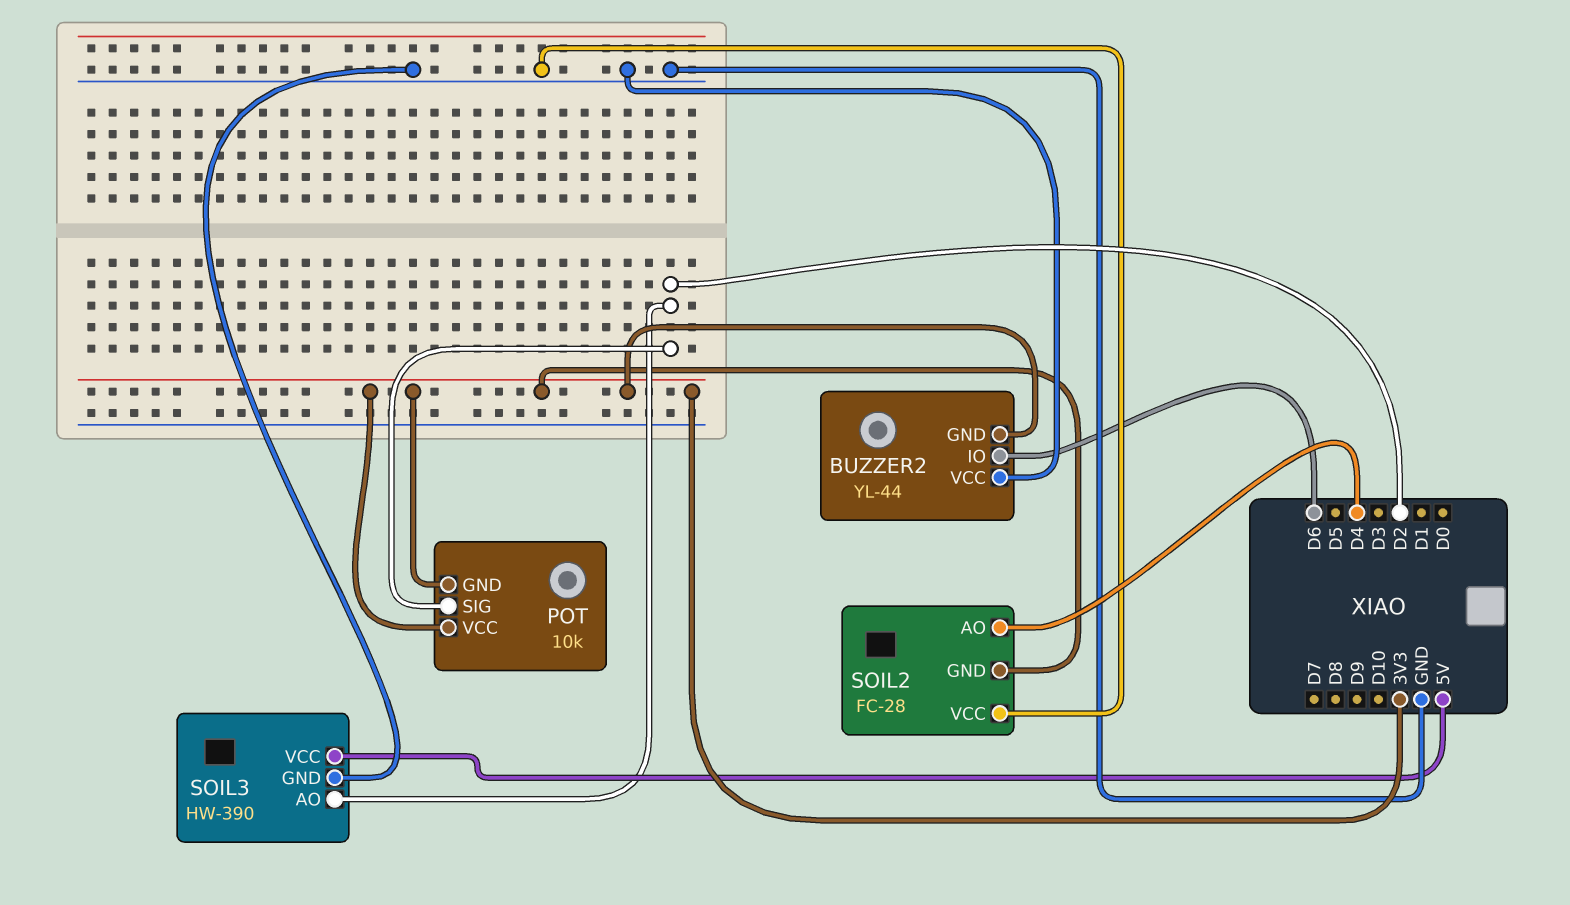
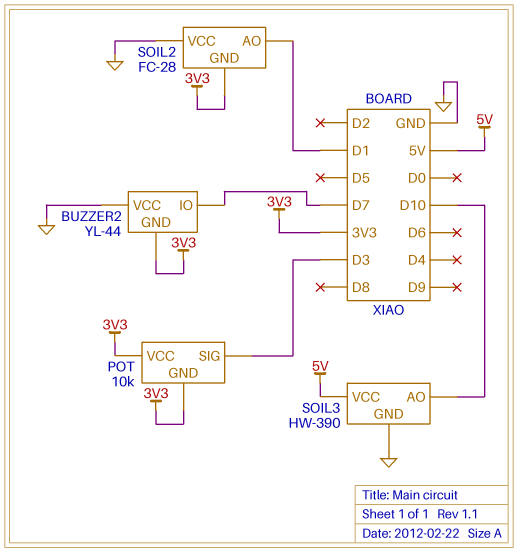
BUZZER2 pin IO: D6 -> D7
POT pin SIG: D2 -> D3
SOIL2 pin AO: D4 -> D1
SOIL3 pin AO: D2 -> D10

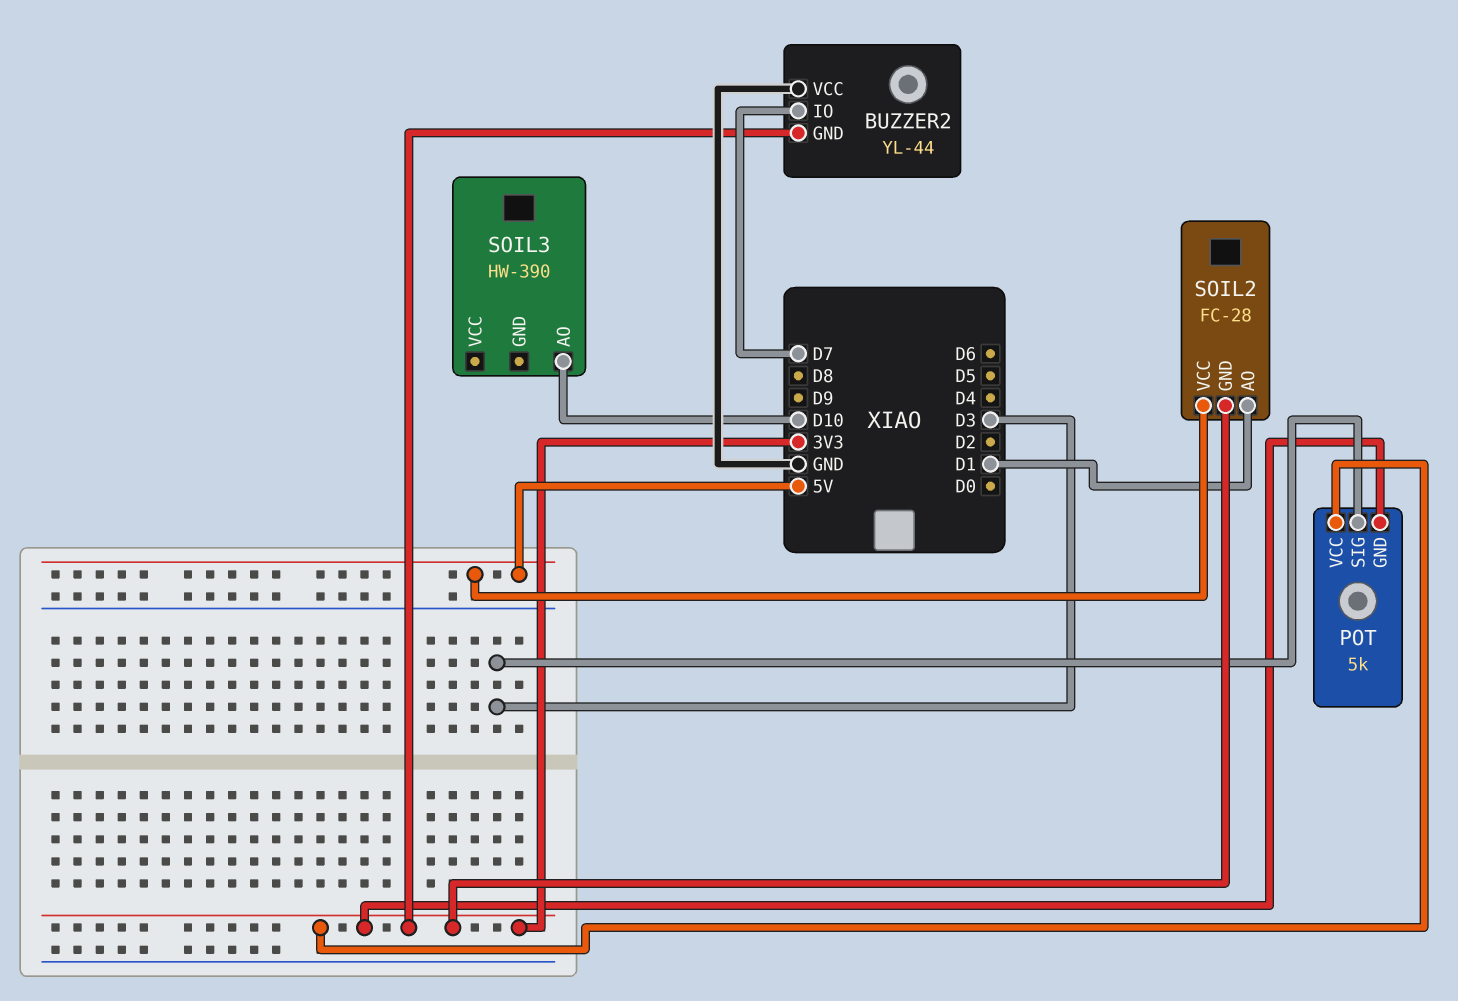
POT: 10k -> 5k
SOIL2 pin VCC: GND -> 5V
SOIL3 pin GND: GND -> none
SOIL3 pin VCC: 5V -> none

